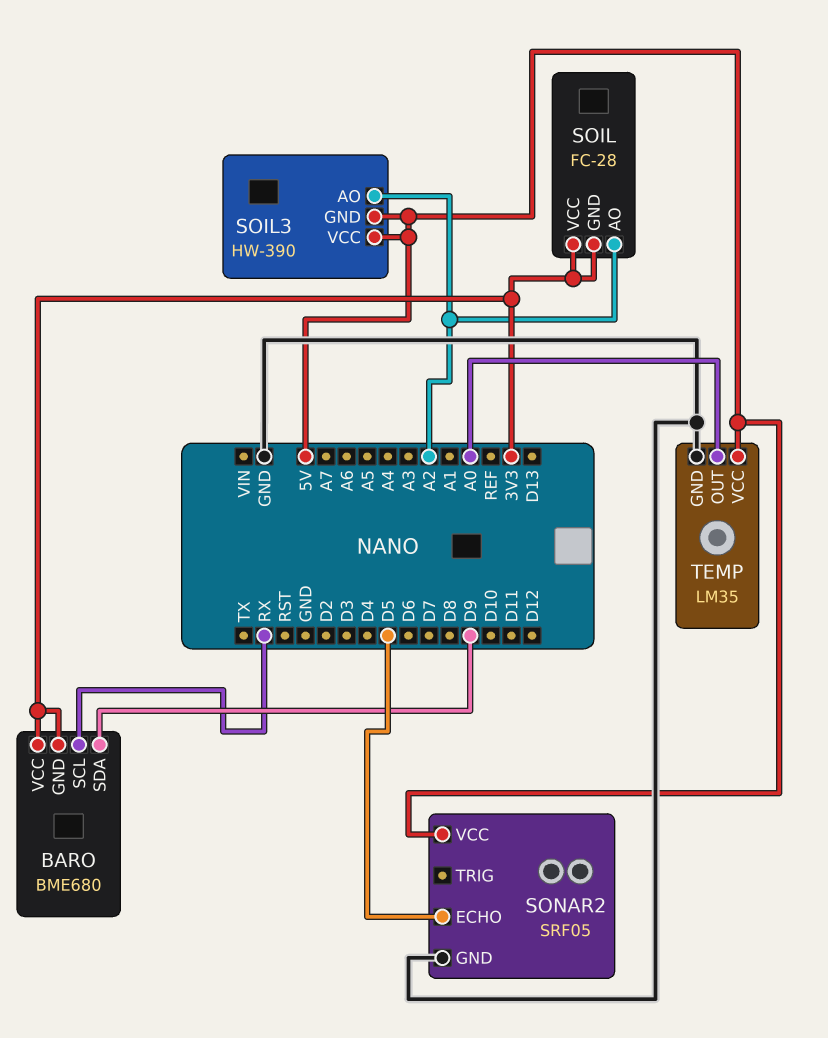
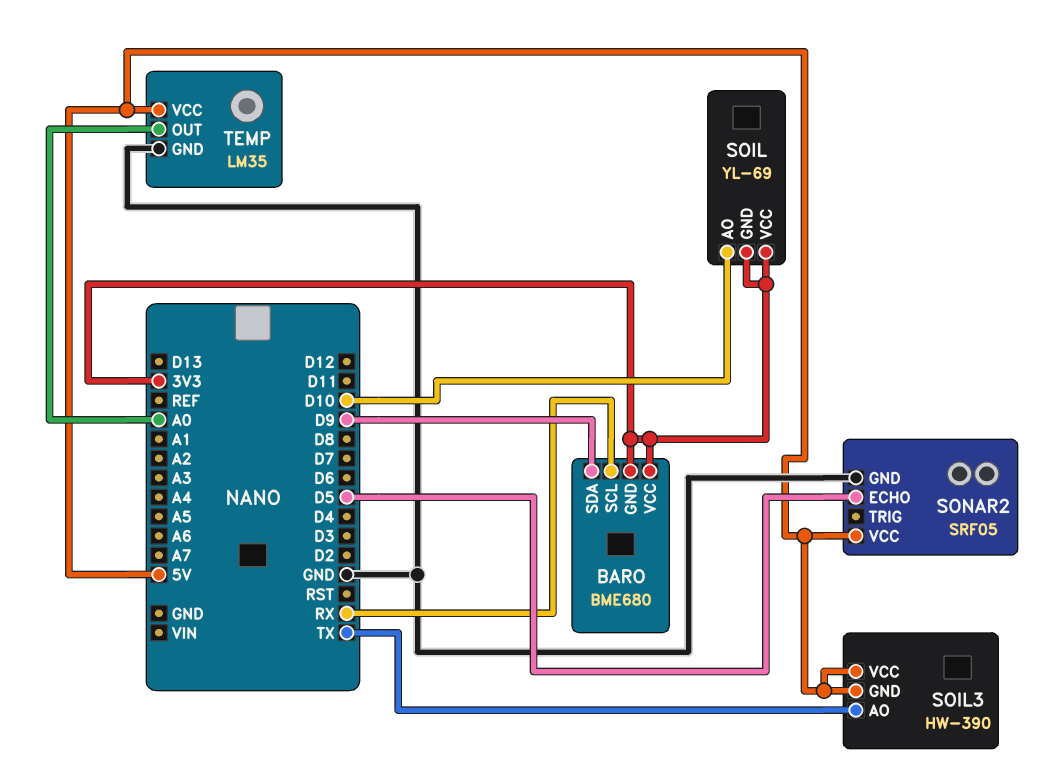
SOIL: FC-28 -> YL-69
SOIL pin AO: A2 -> D10
SOIL3 pin AO: A2 -> TX

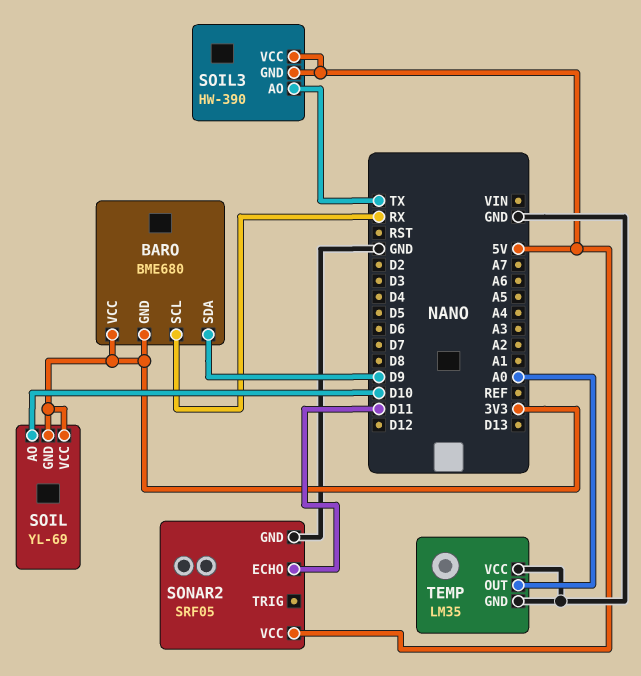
SONAR2 pin ECHO: D5 -> D11
TEMP pin VCC: 5V -> GND

